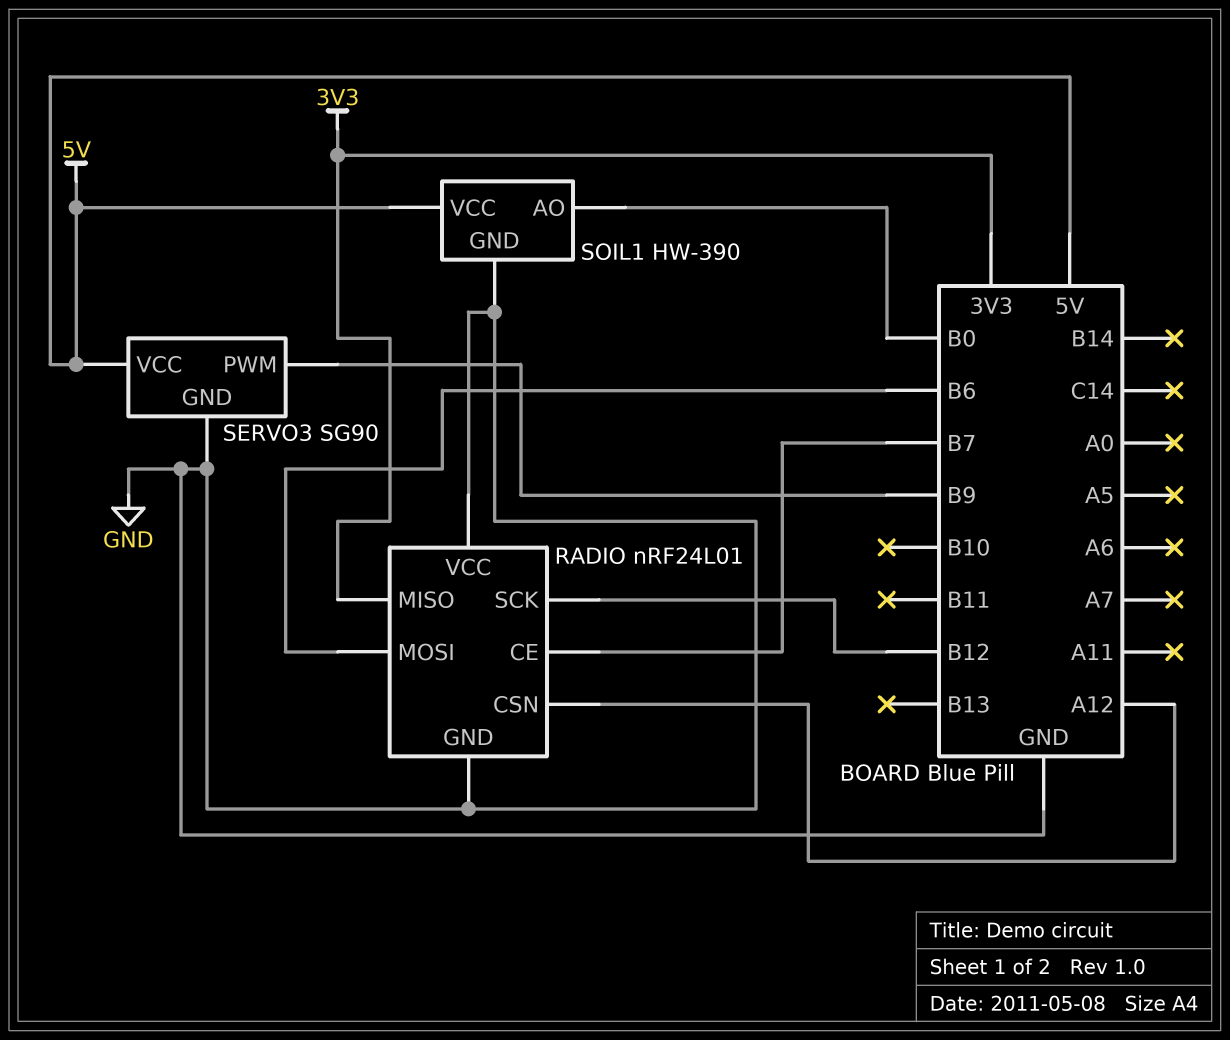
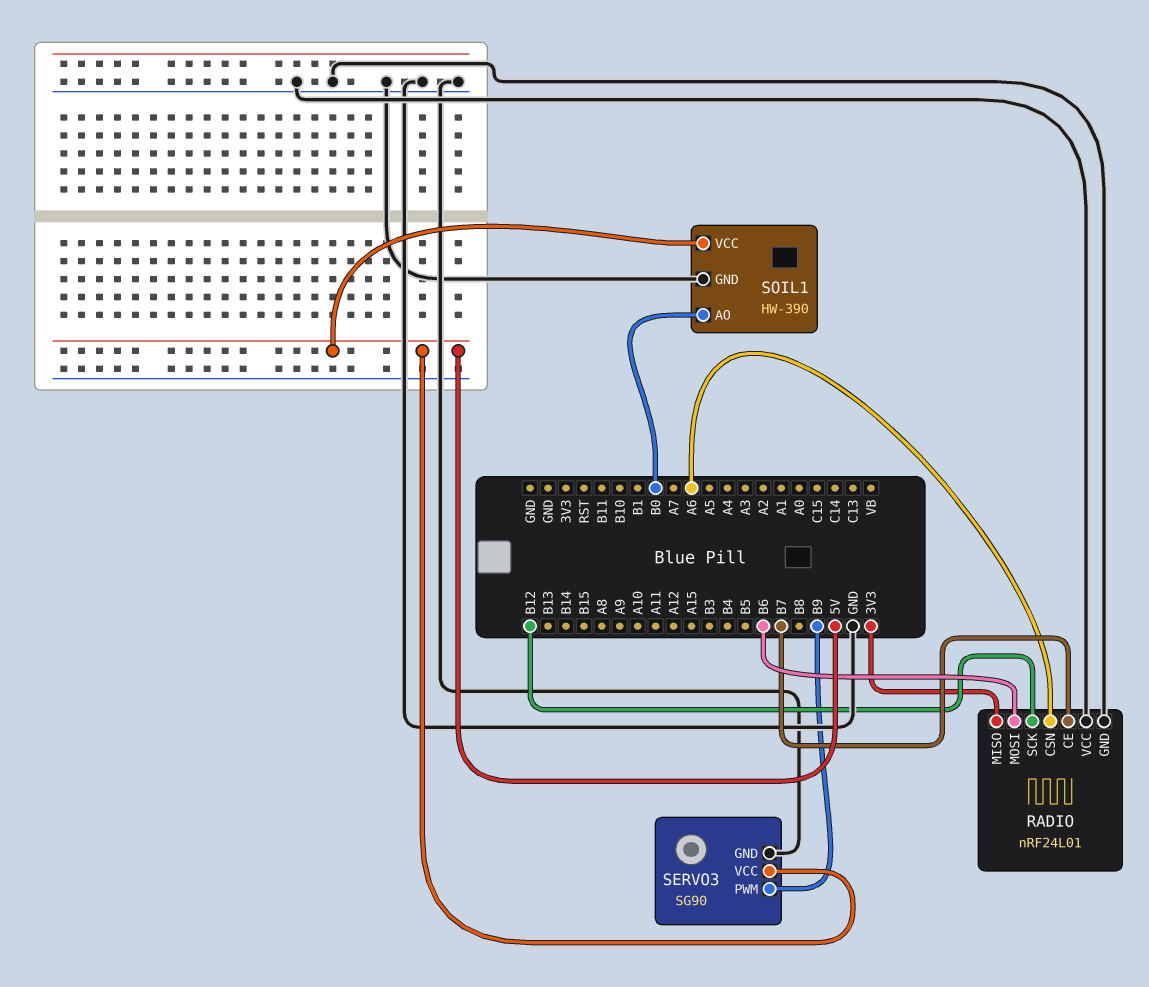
RADIO pin CSN: A12 -> A6

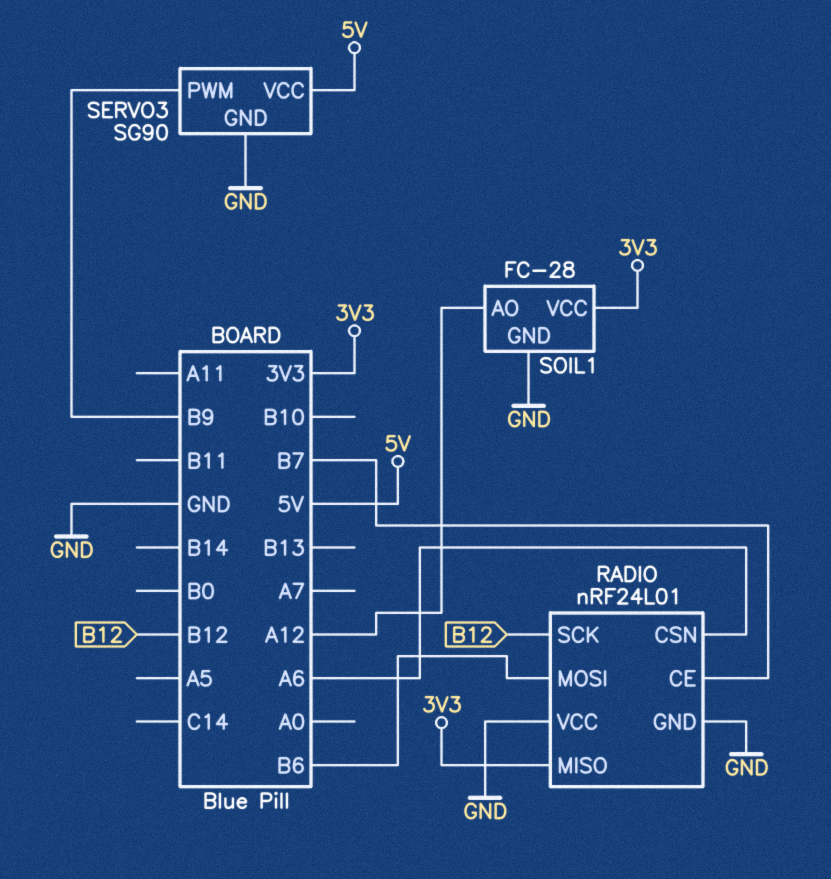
SOIL1: HW-390 -> FC-28
SOIL1 pin AO: B0 -> A12
SOIL1 pin VCC: 5V -> 3V3

